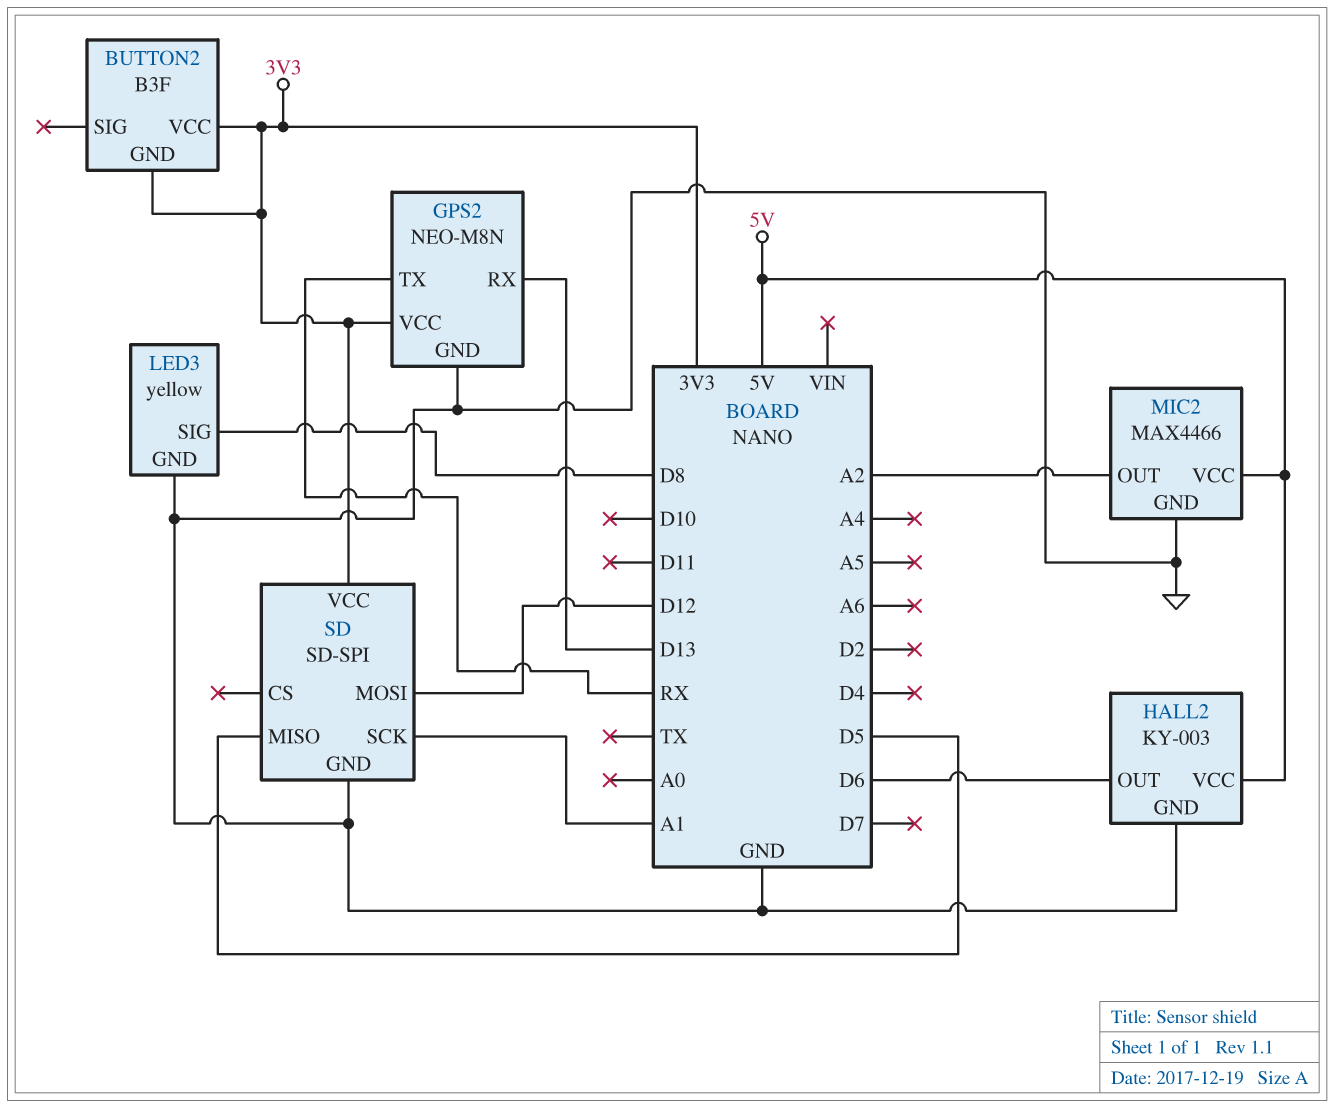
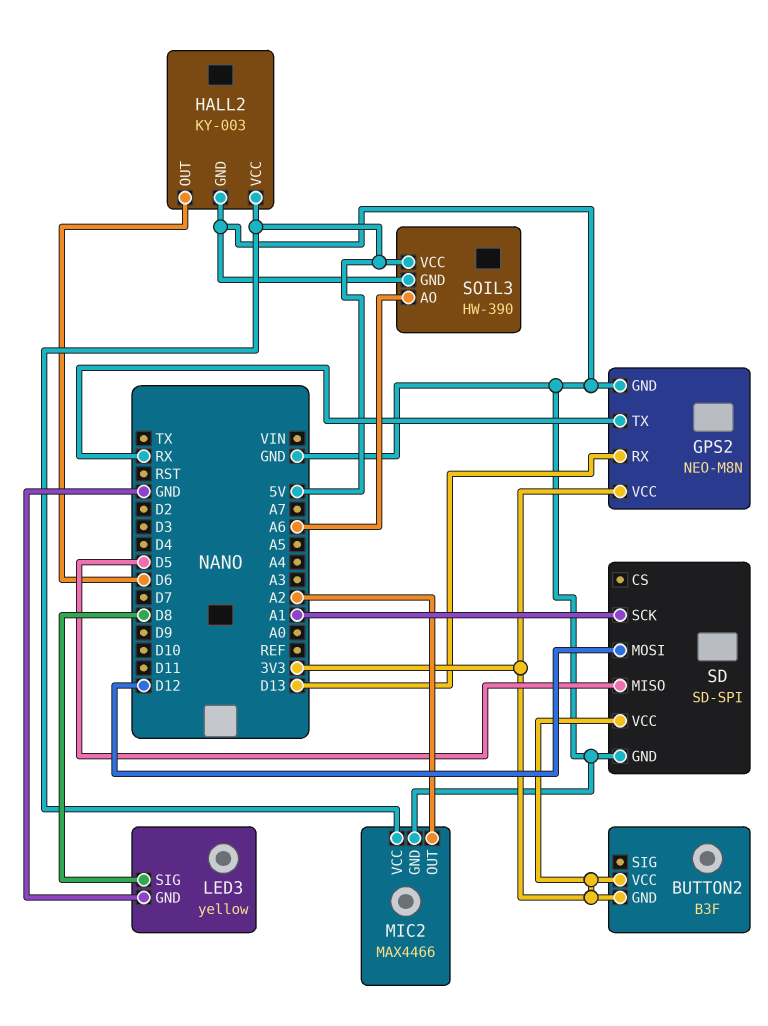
SOIL3: none -> HW-390
SOIL3 pin AO: none -> A6
SOIL3 pin GND: none -> GND
SOIL3 pin VCC: none -> 5V

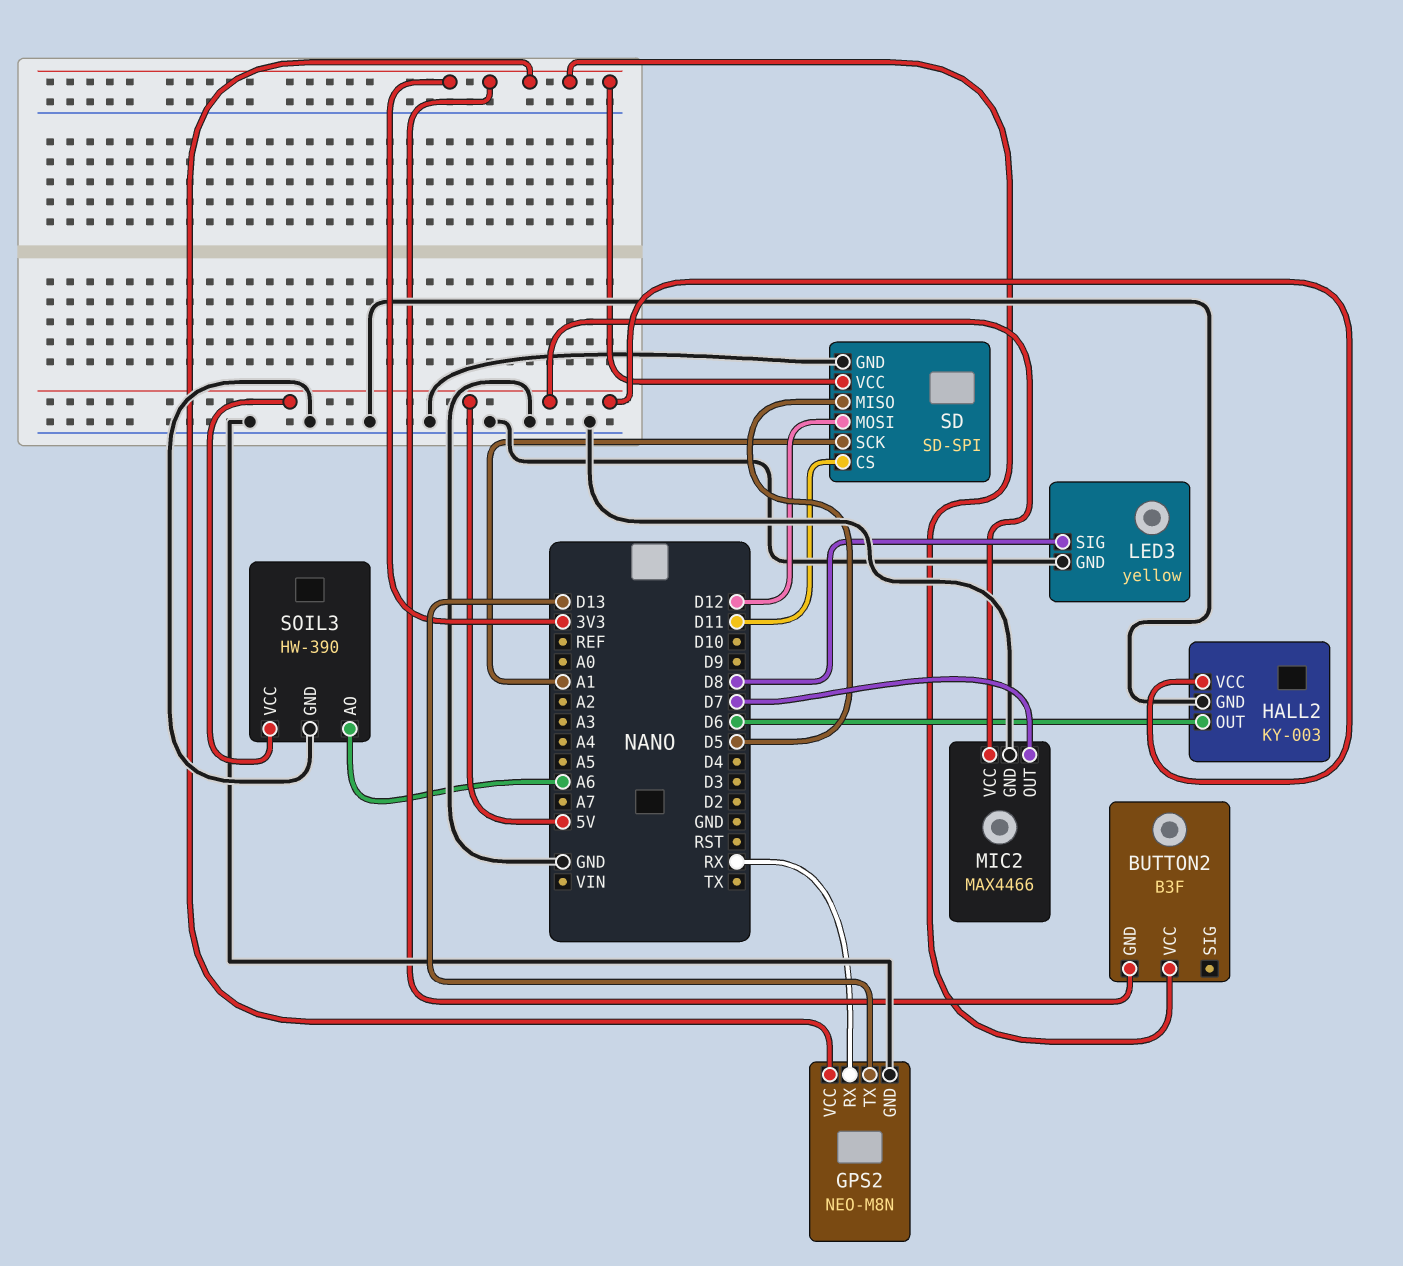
GPS2 pin RX: D13 -> RX
GPS2 pin TX: RX -> D13
MIC2 pin OUT: A2 -> D7
SD pin CS: none -> D11

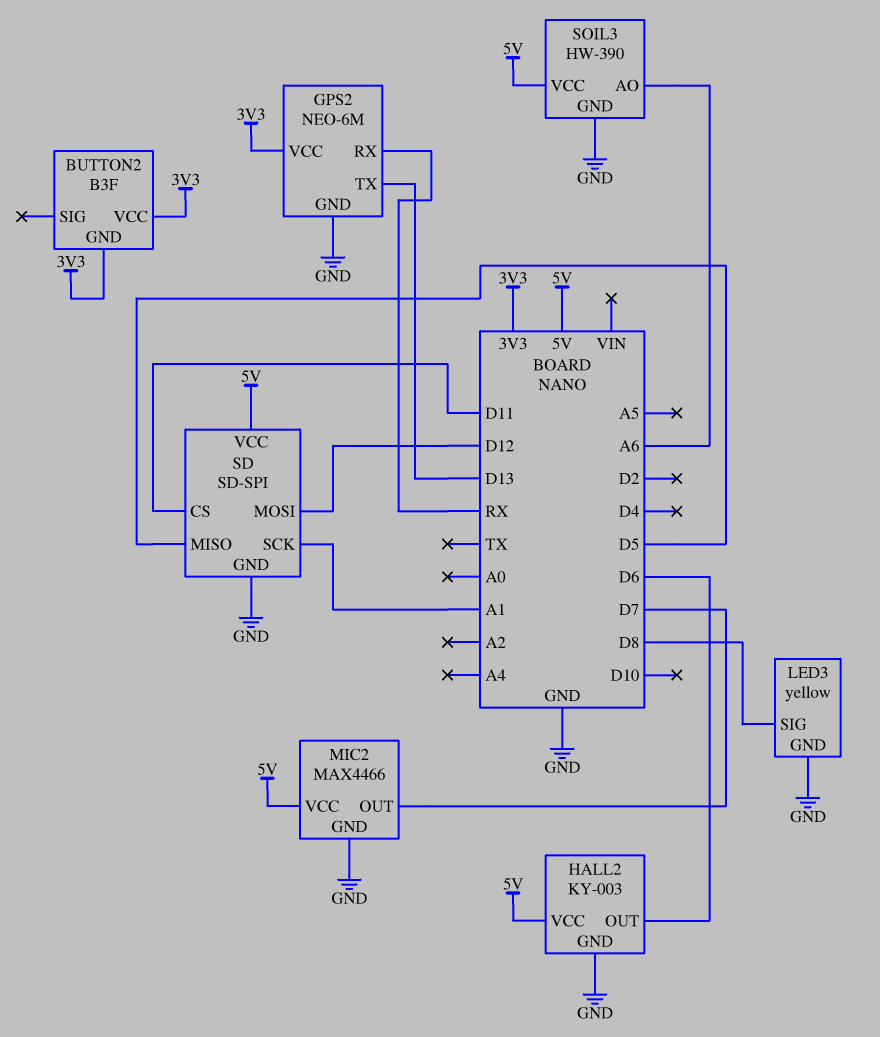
GPS2: NEO-M8N -> NEO-6M
SD pin VCC: 3V3 -> 5V

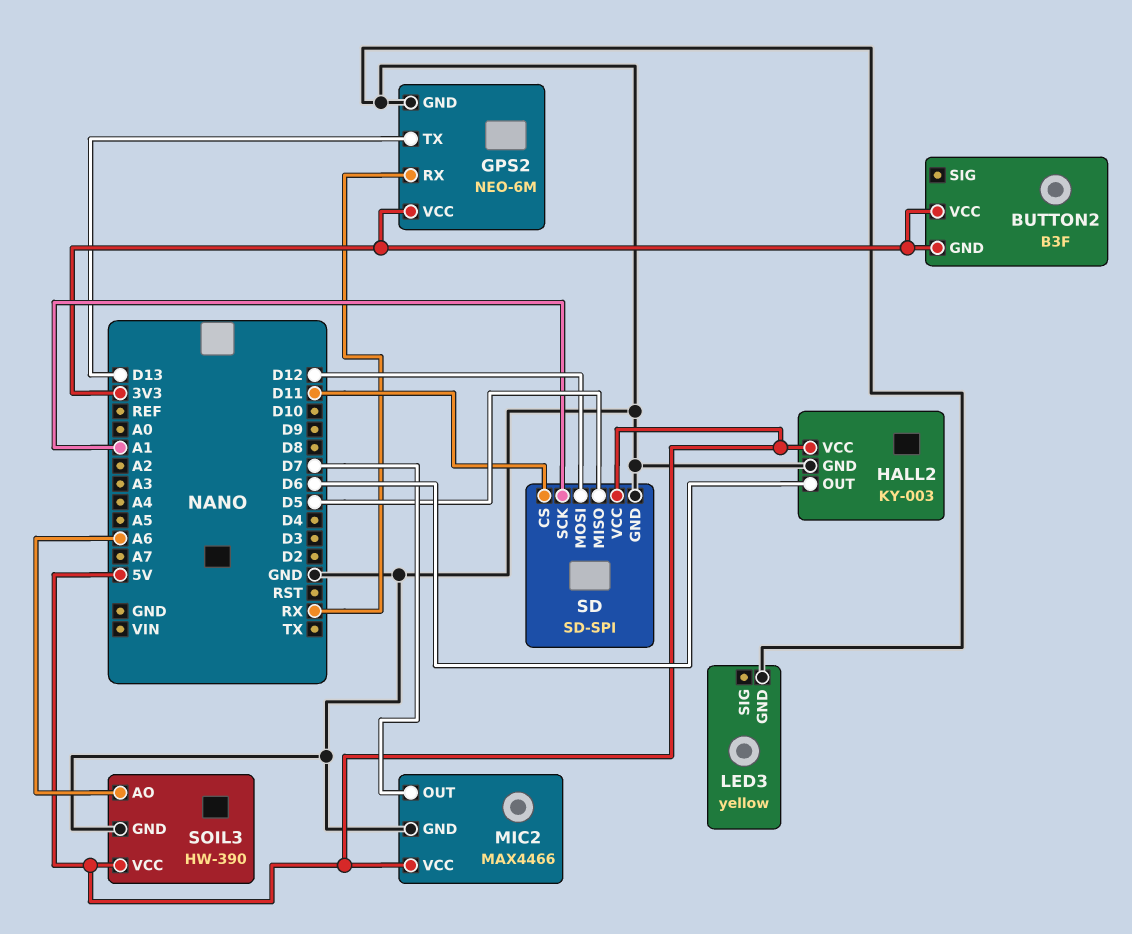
LED3 pin SIG: D8 -> none

